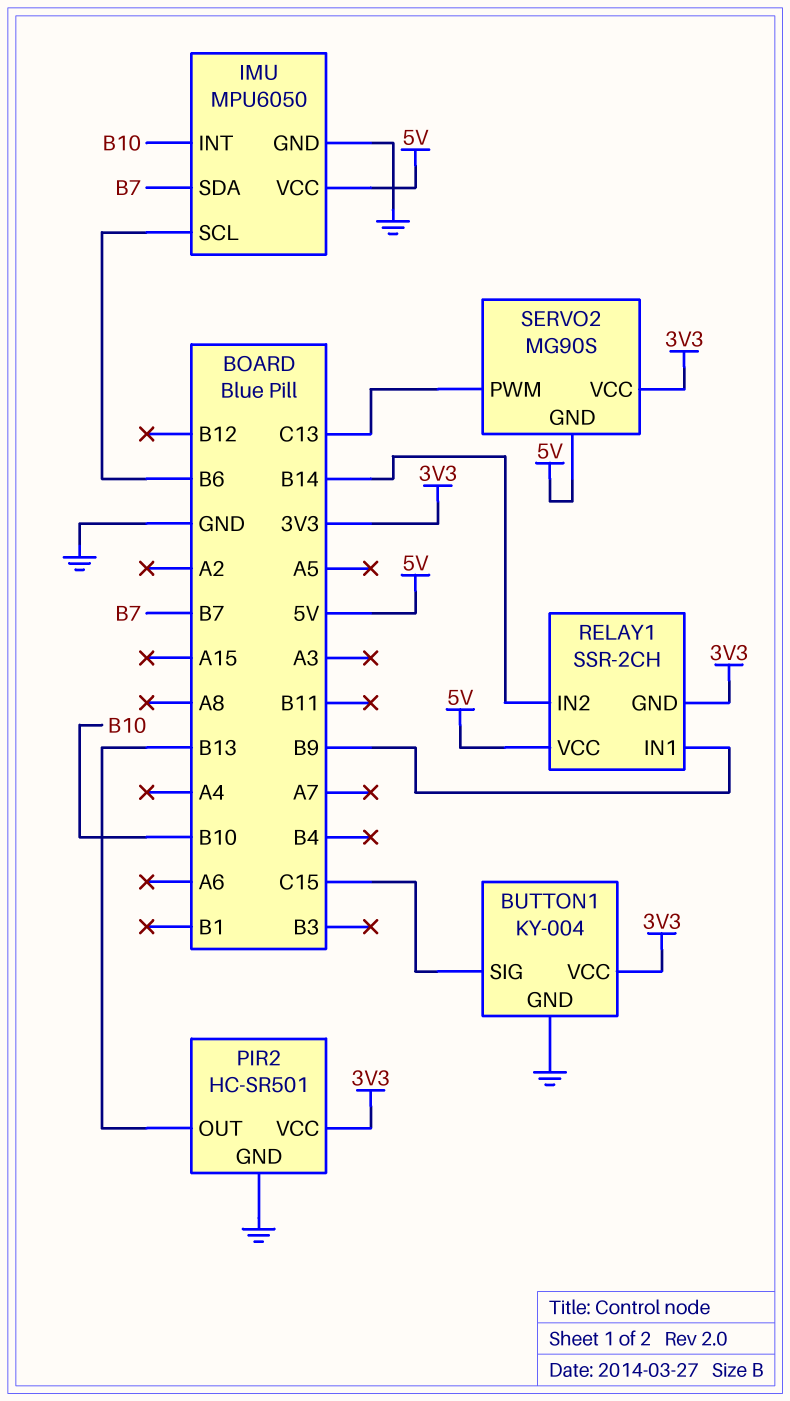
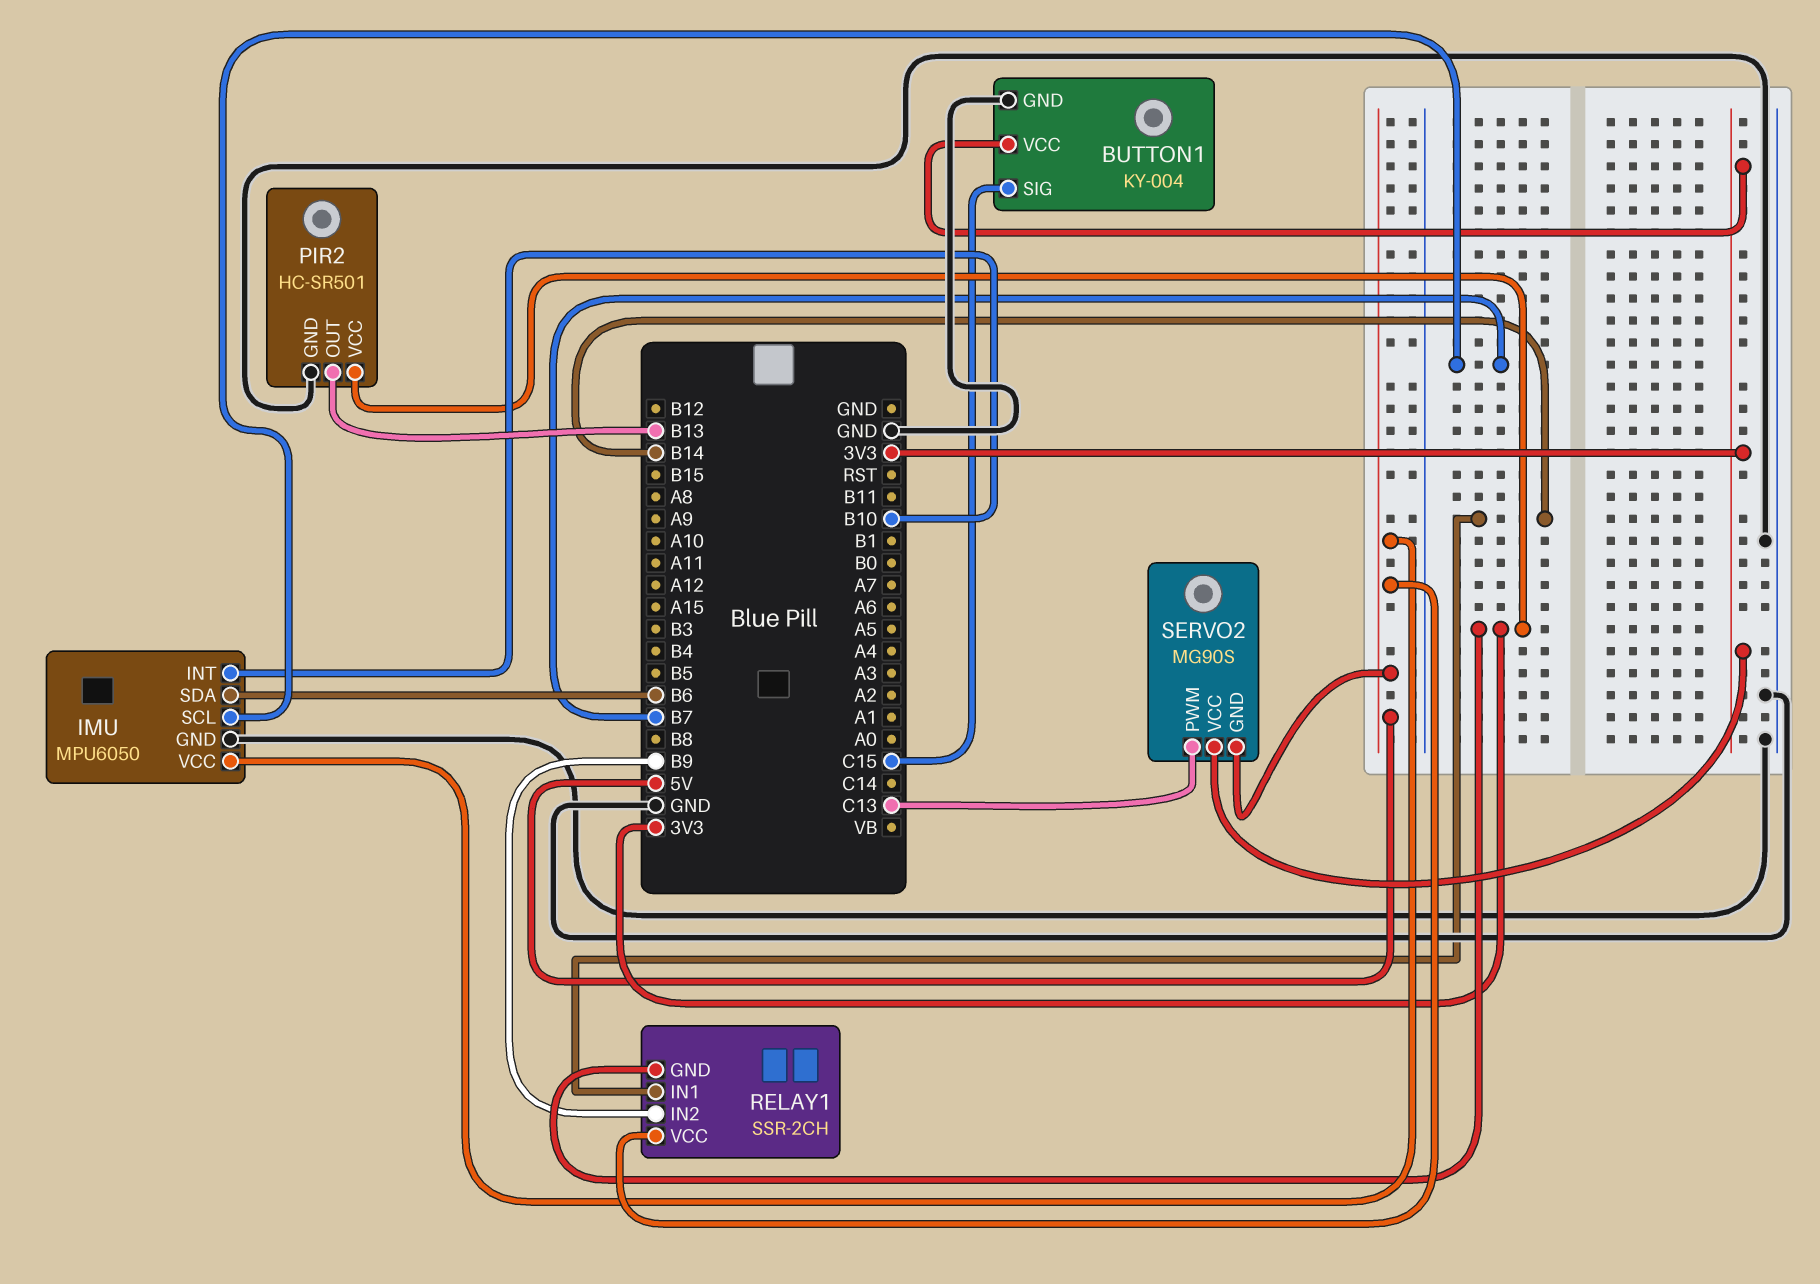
IMU pin SCL: B6 -> B7
IMU pin SDA: B7 -> B6
RELAY1 pin IN1: B9 -> B14
RELAY1 pin IN2: B14 -> B9

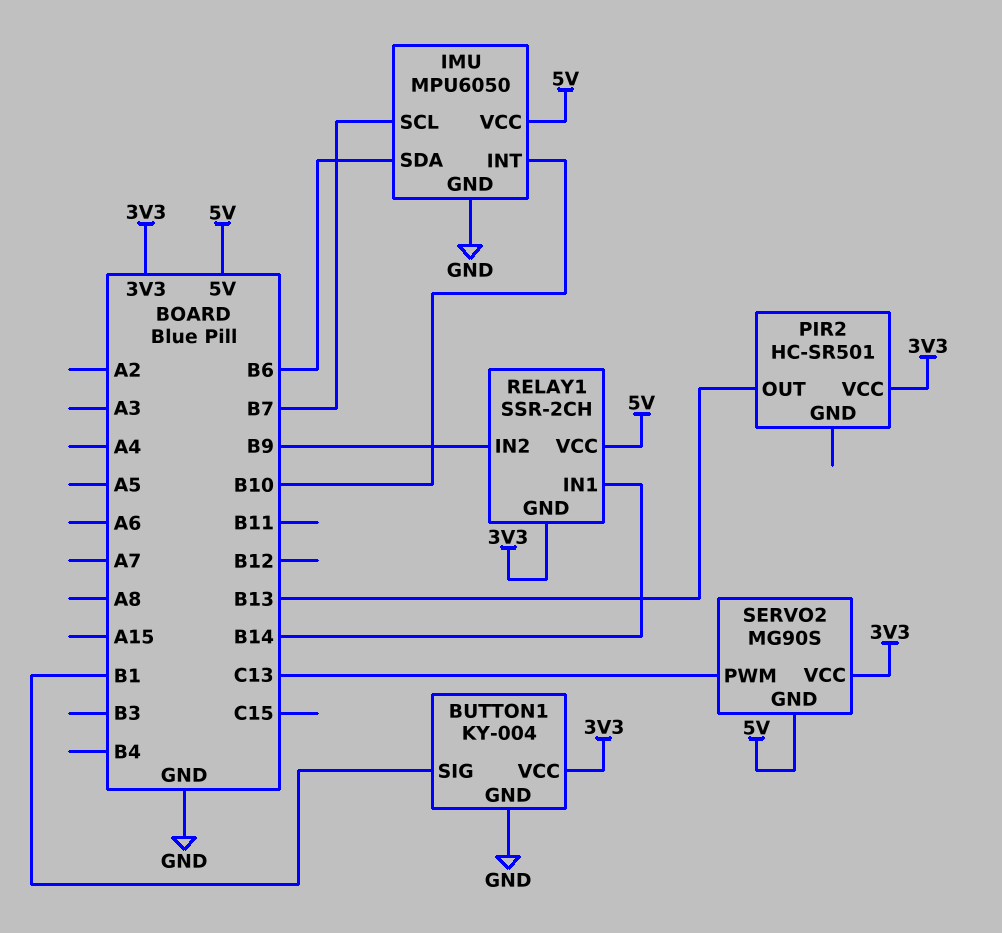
BUTTON1 pin SIG: C15 -> B1
PIR2 pin GND: GND -> none

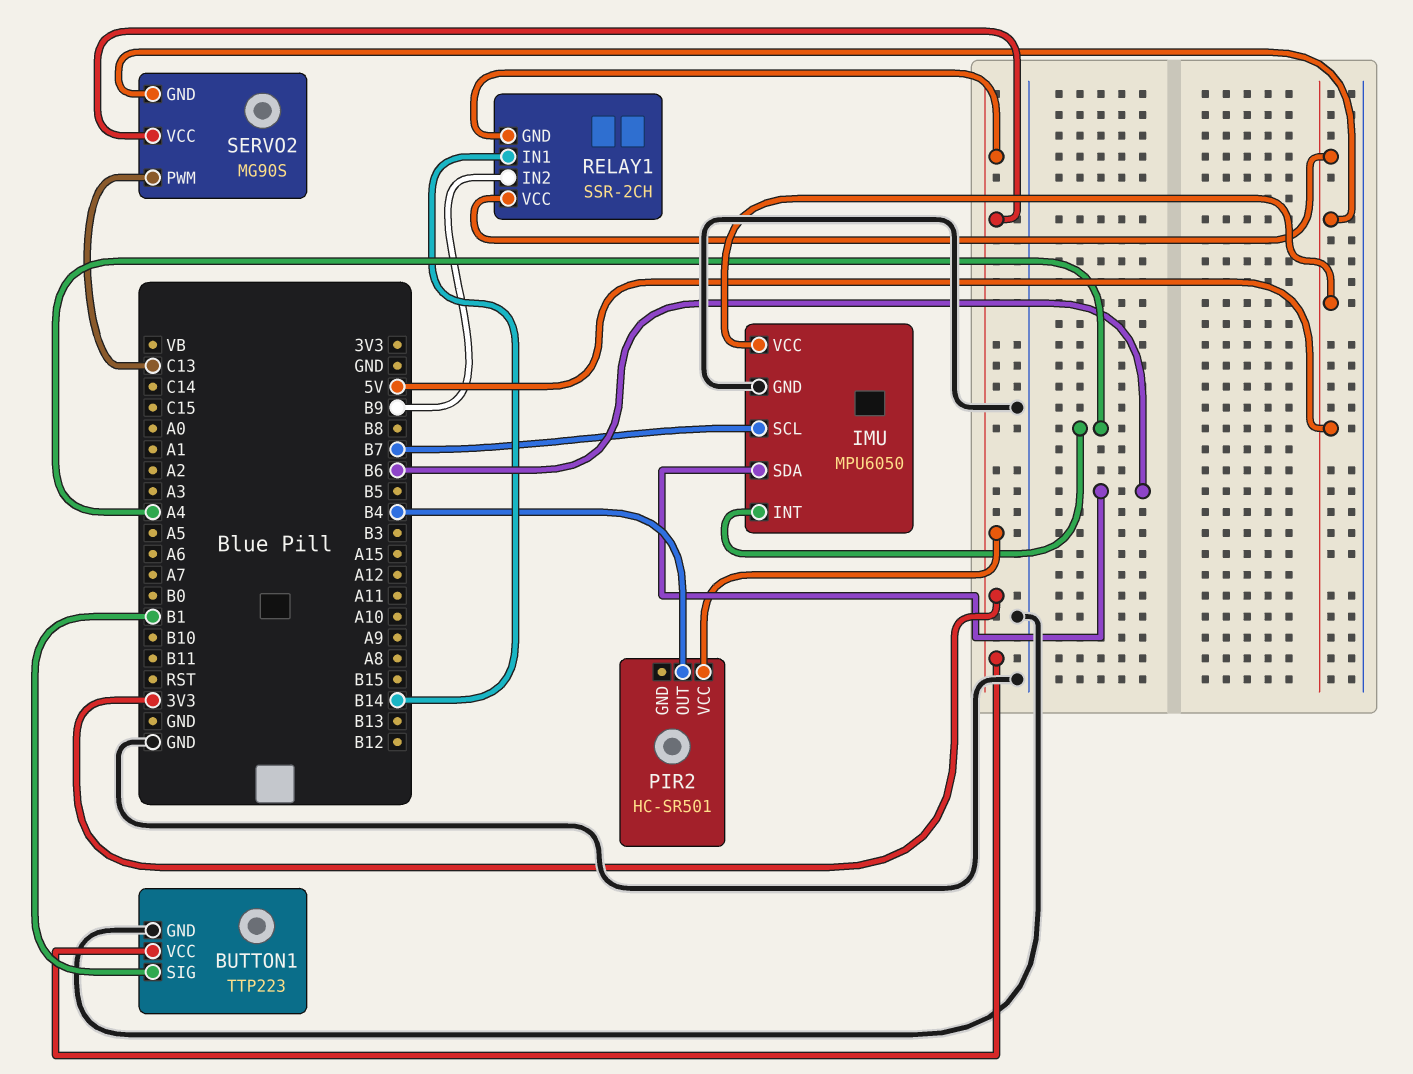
BUTTON1: KY-004 -> TTP223
IMU pin INT: B10 -> A4
PIR2 pin OUT: B13 -> B4

